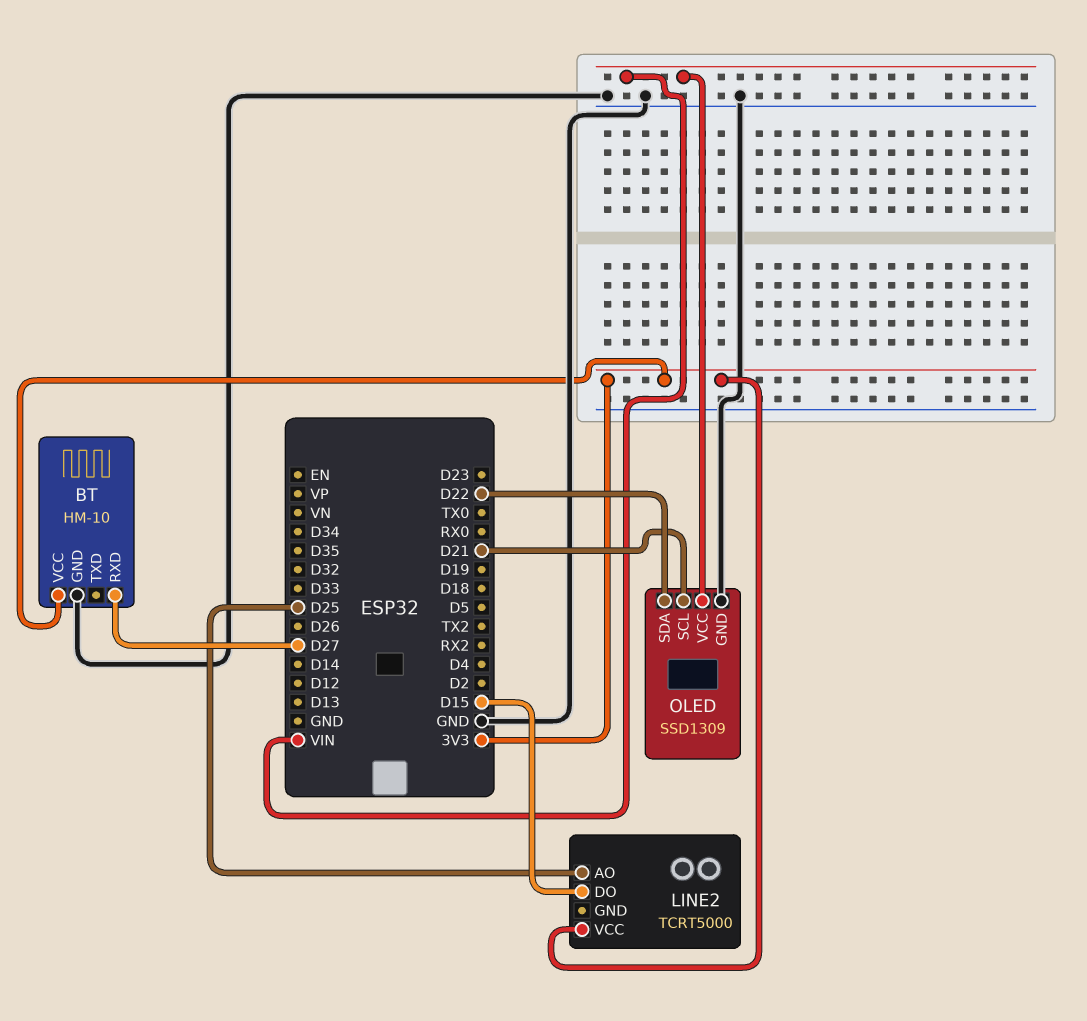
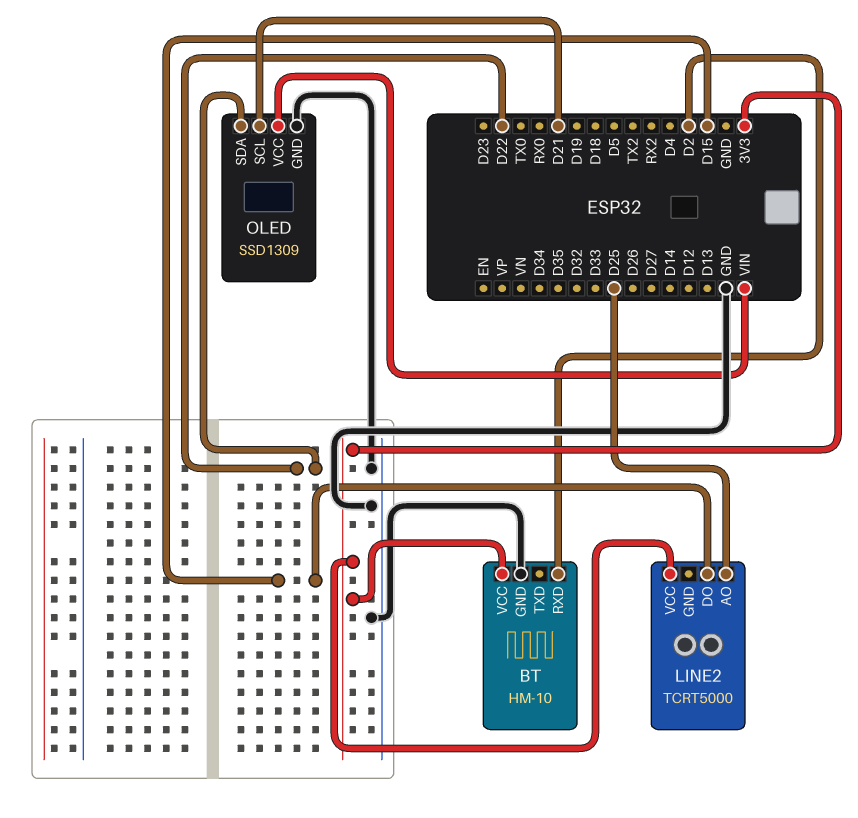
BT pin RXD: D27 -> D2

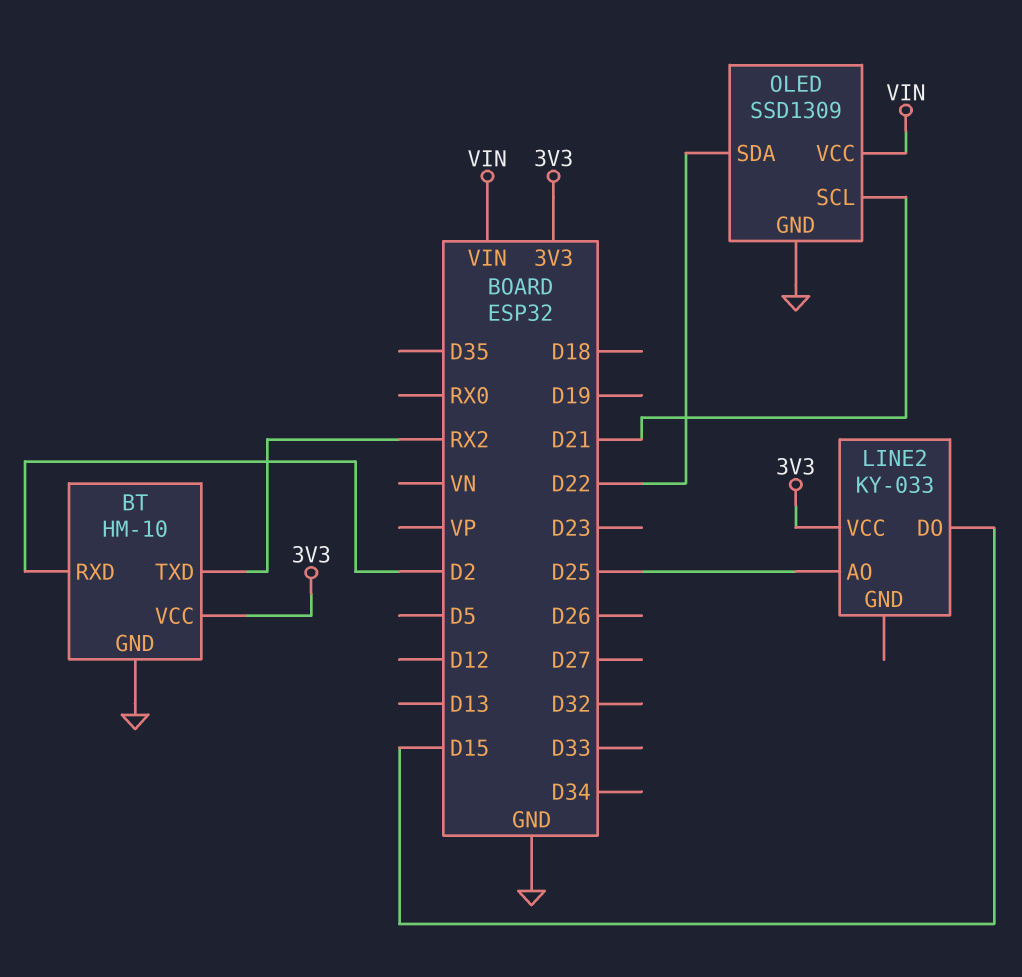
BT pin TXD: none -> RX2
LINE2: TCRT5000 -> KY-033

